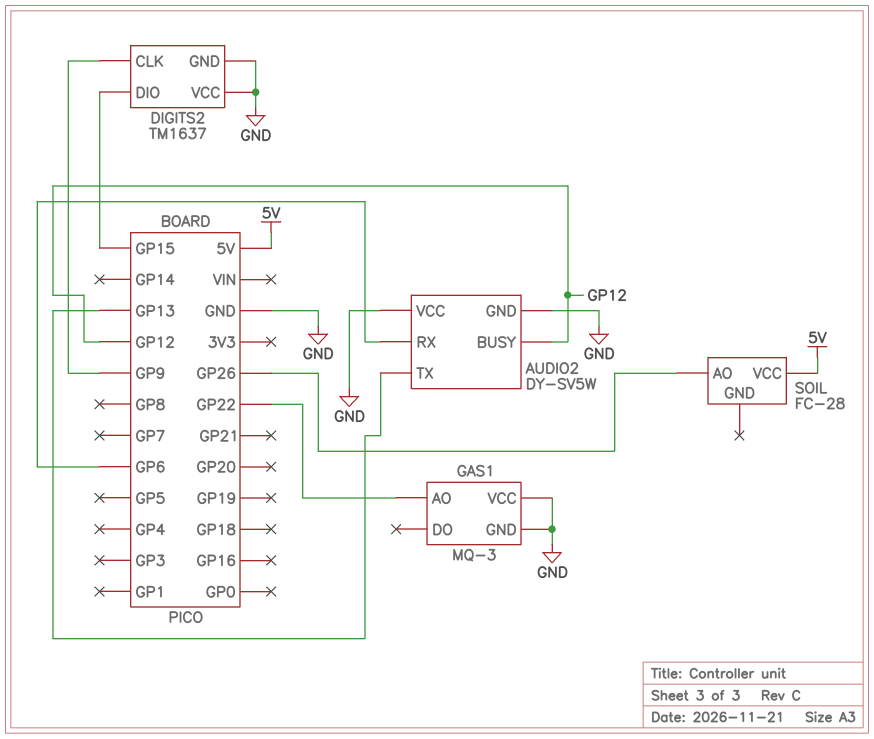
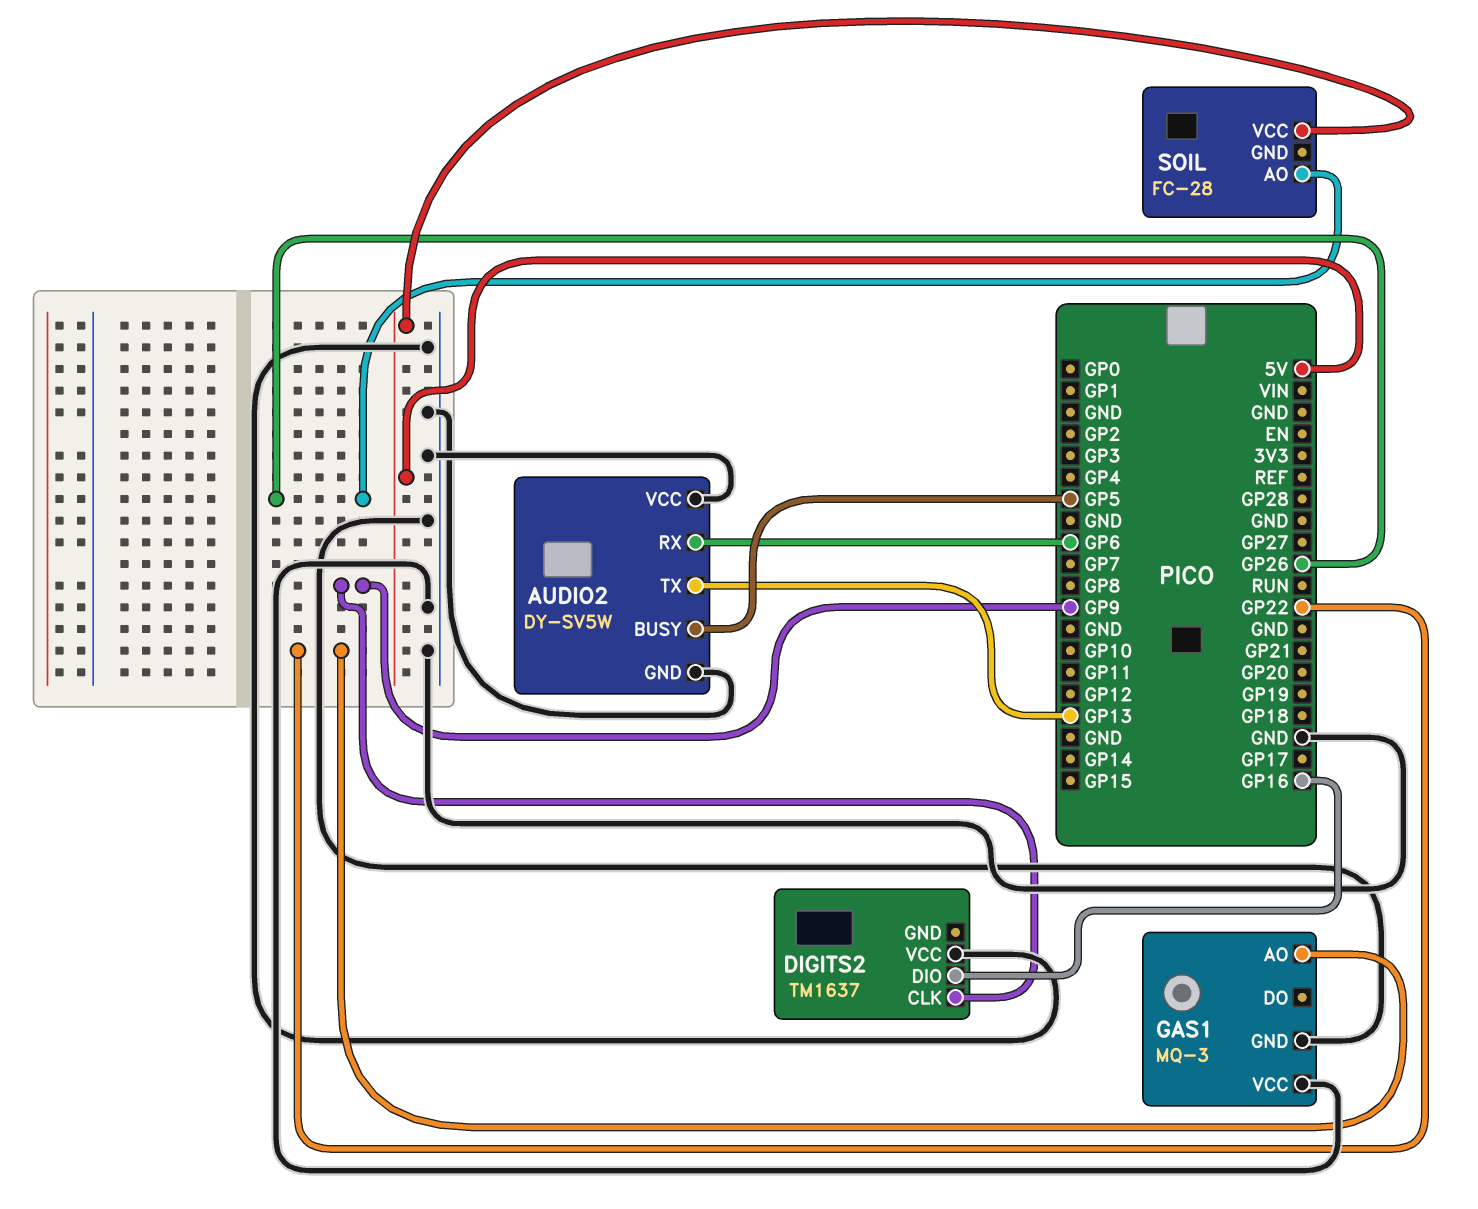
AUDIO2 pin BUSY: GP12 -> GP5
DIGITS2 pin DIO: GP15 -> GP16
DIGITS2 pin GND: GND -> none

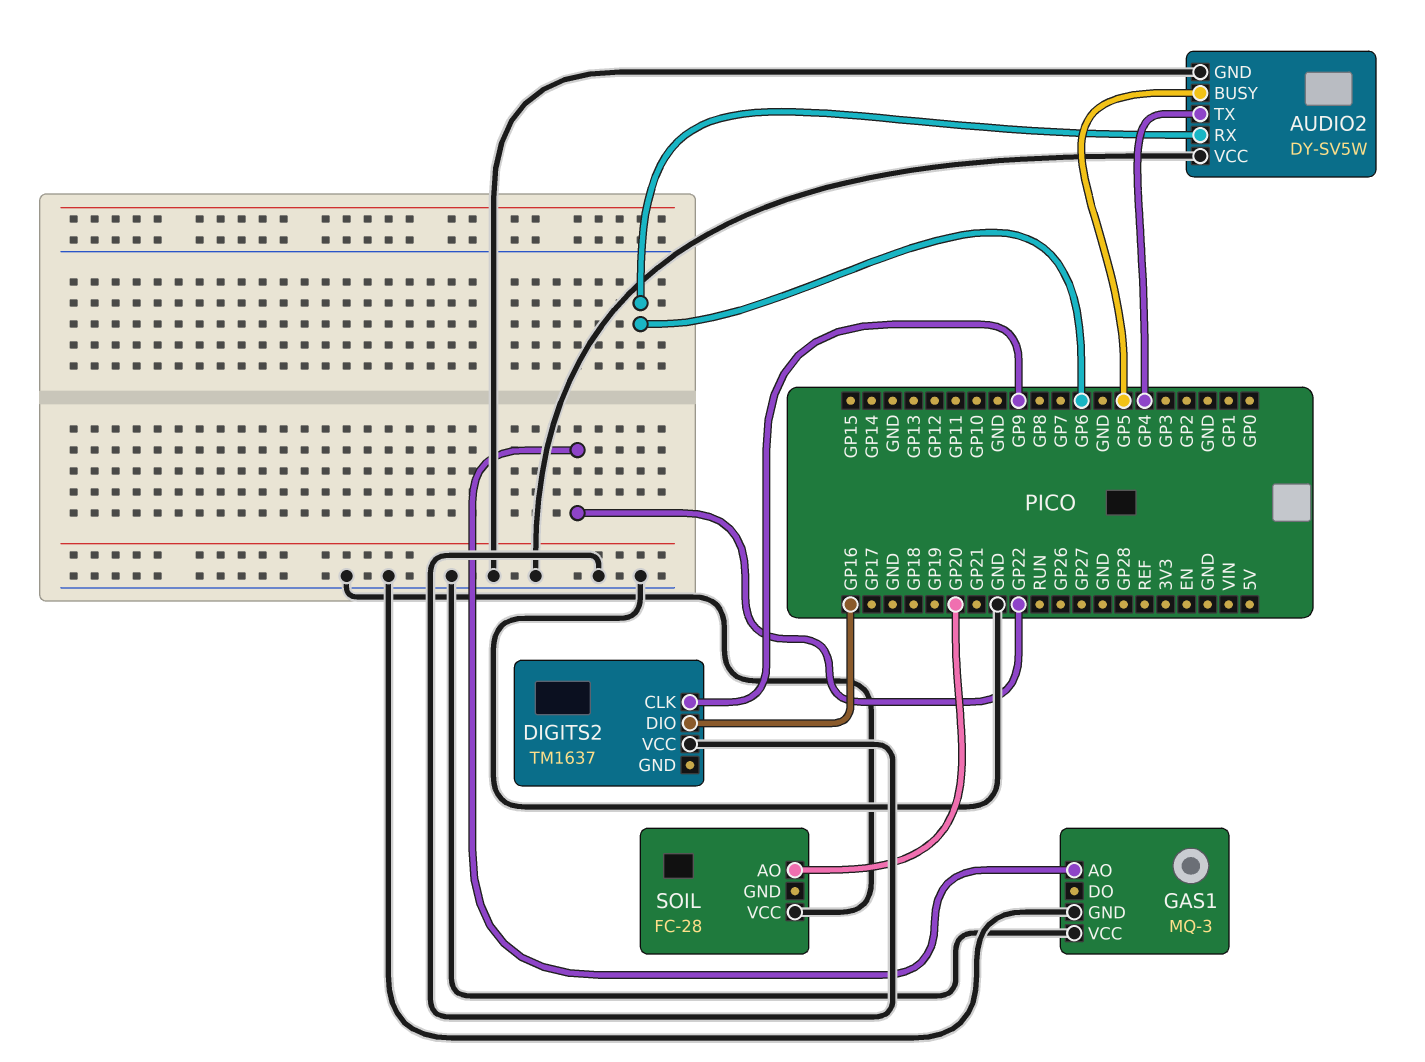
AUDIO2 pin TX: GP13 -> GP4
SOIL pin AO: GP26 -> GP20
SOIL pin VCC: 5V -> GND

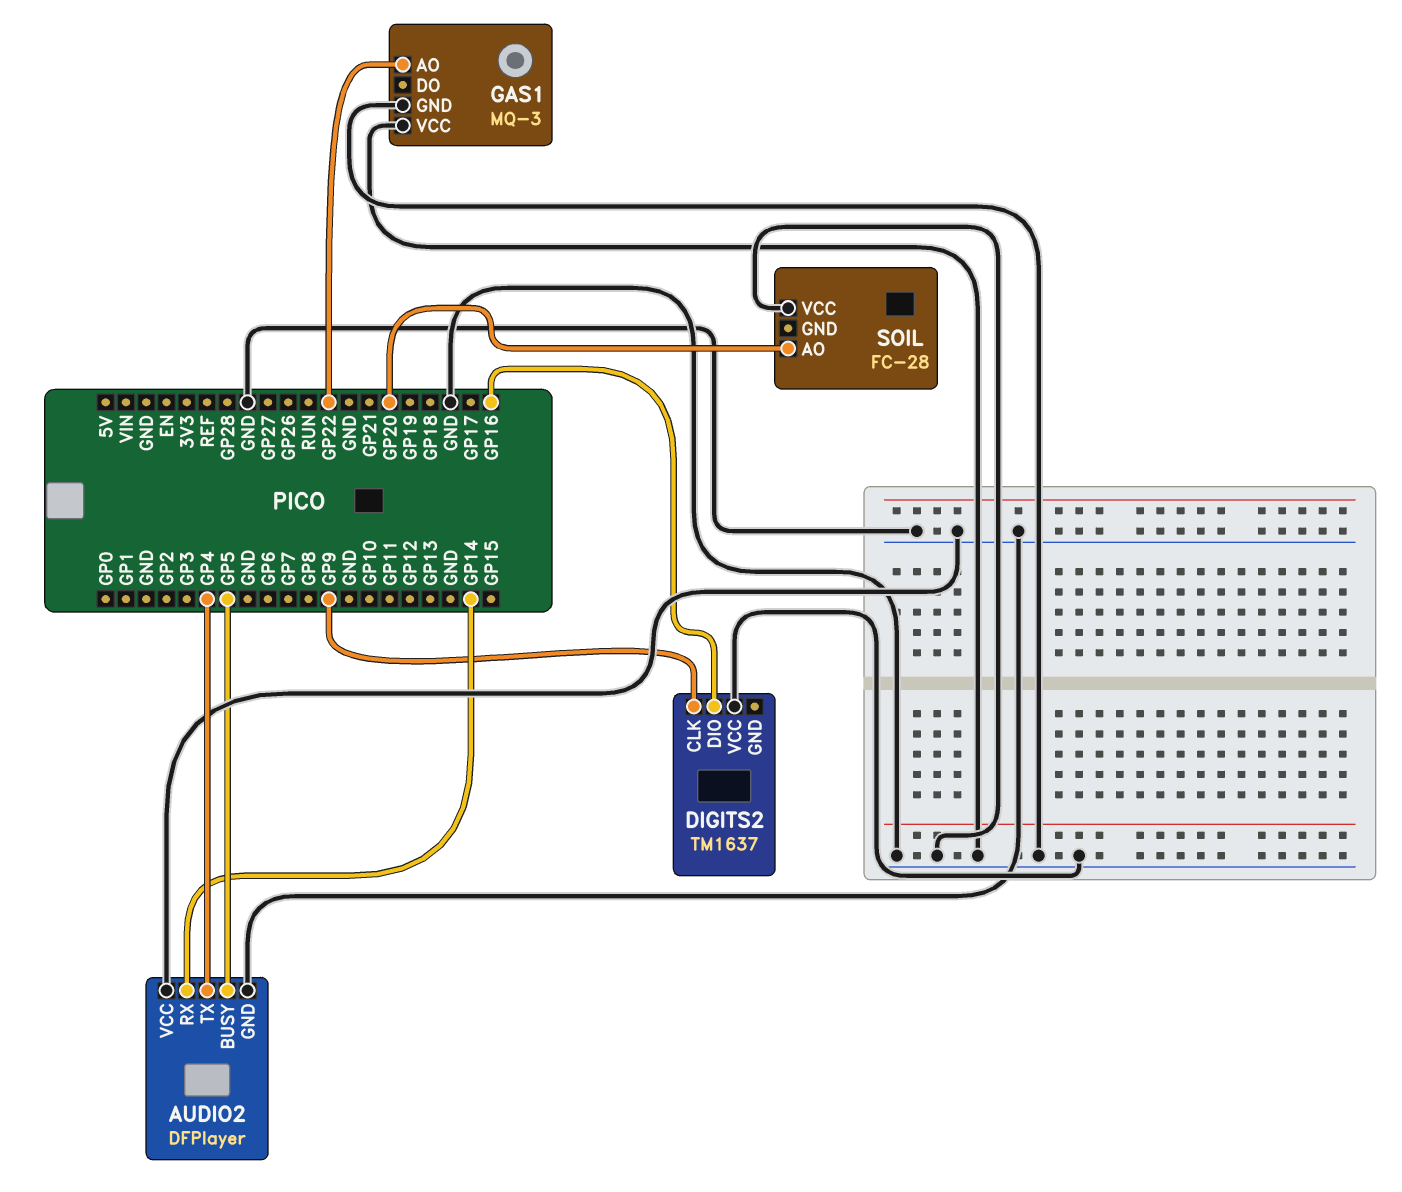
AUDIO2: DY-SV5W -> DFPlayer
AUDIO2 pin RX: GP6 -> GP14

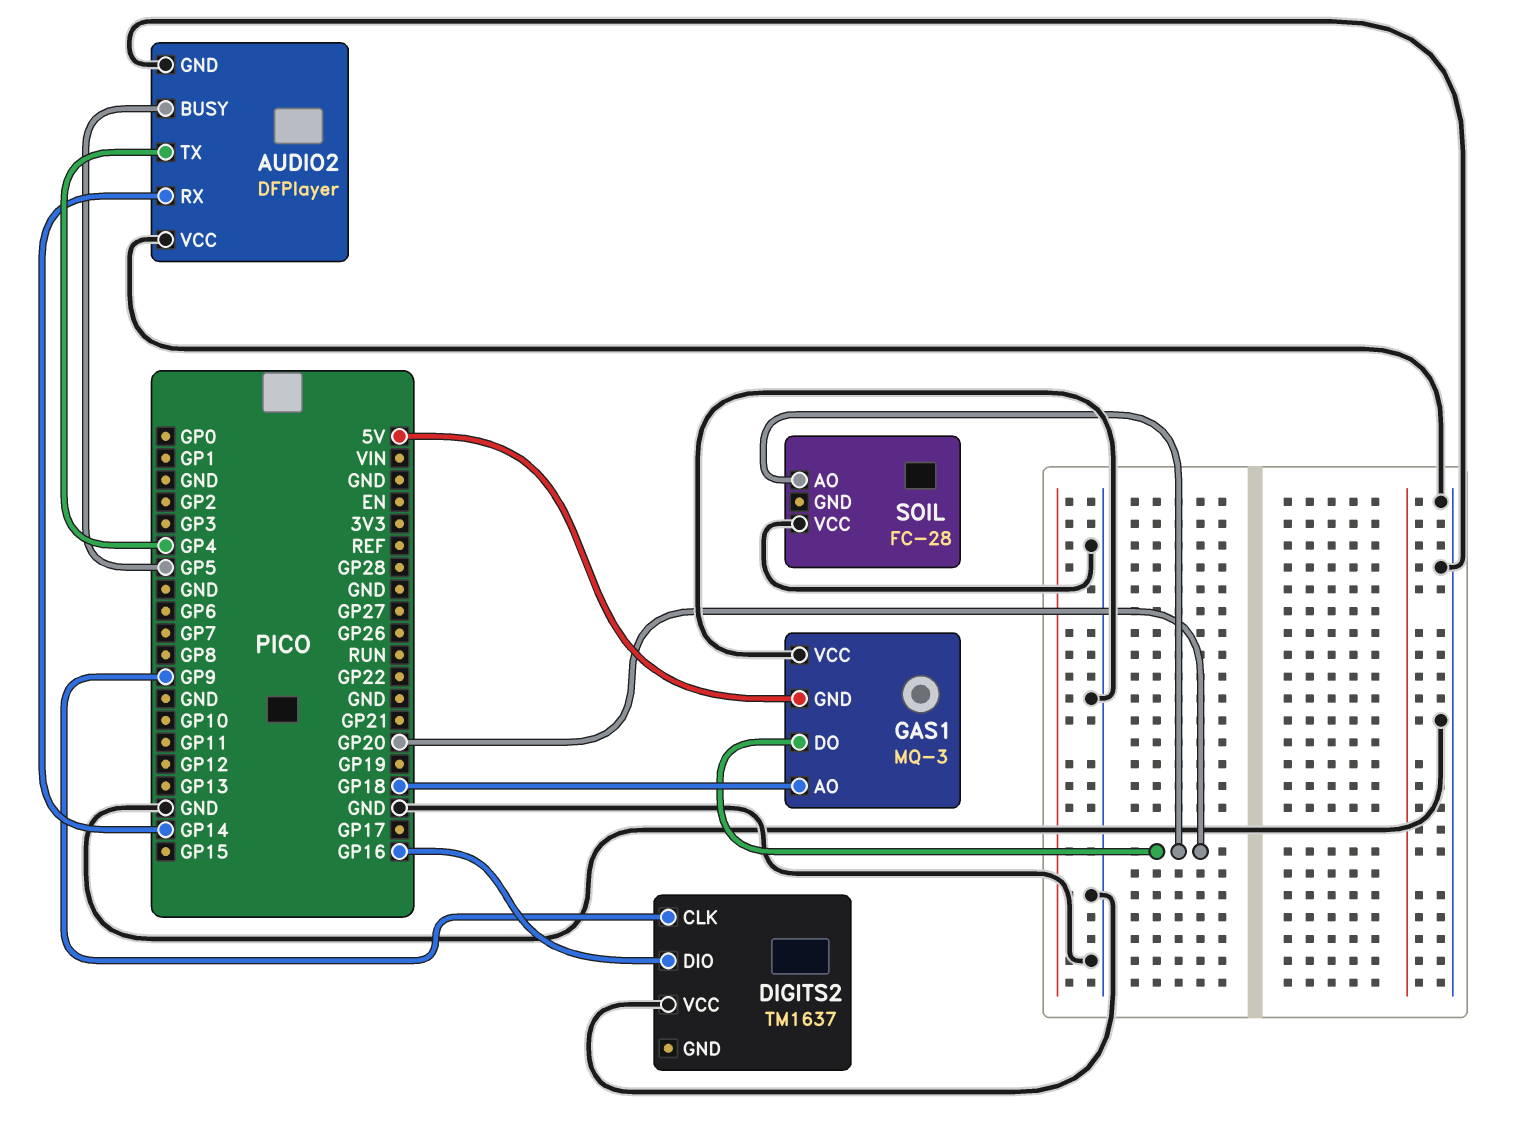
GAS1 pin AO: GP22 -> GP18
GAS1 pin DO: none -> GP20
GAS1 pin GND: GND -> 5V

